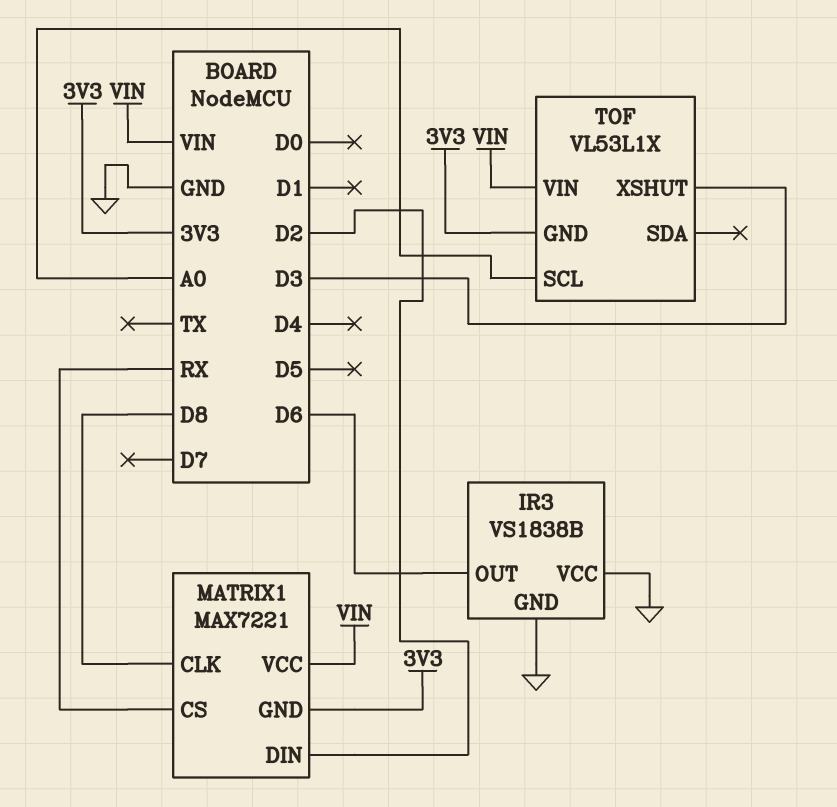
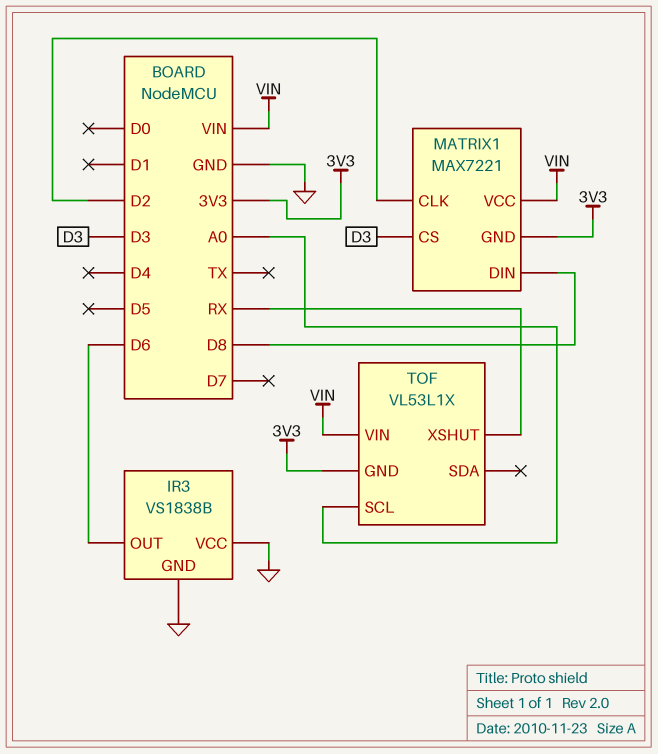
MATRIX1 pin CLK: D8 -> D2
MATRIX1 pin CS: RX -> D3
MATRIX1 pin DIN: D2 -> D8
TOF pin XSHUT: D3 -> RX

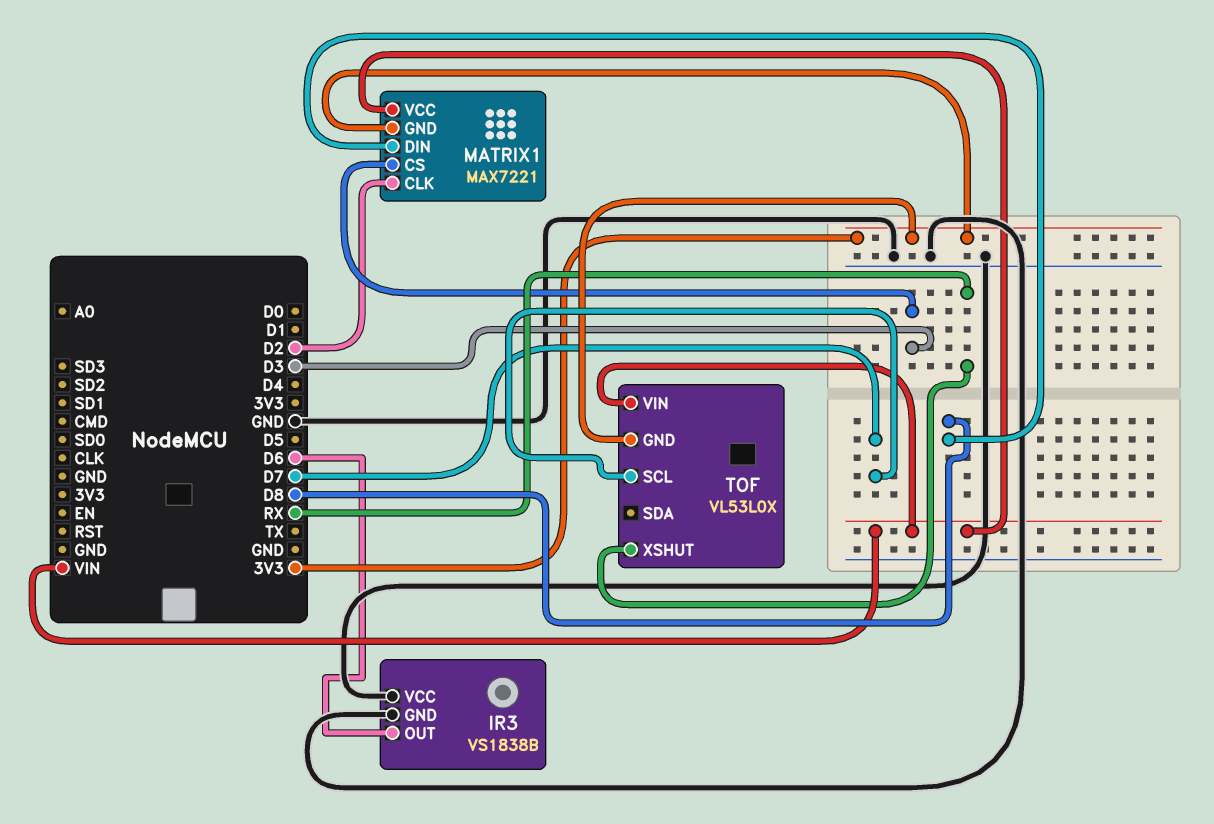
TOF: VL53L1X -> VL53L0X
TOF pin SCL: A0 -> D7

